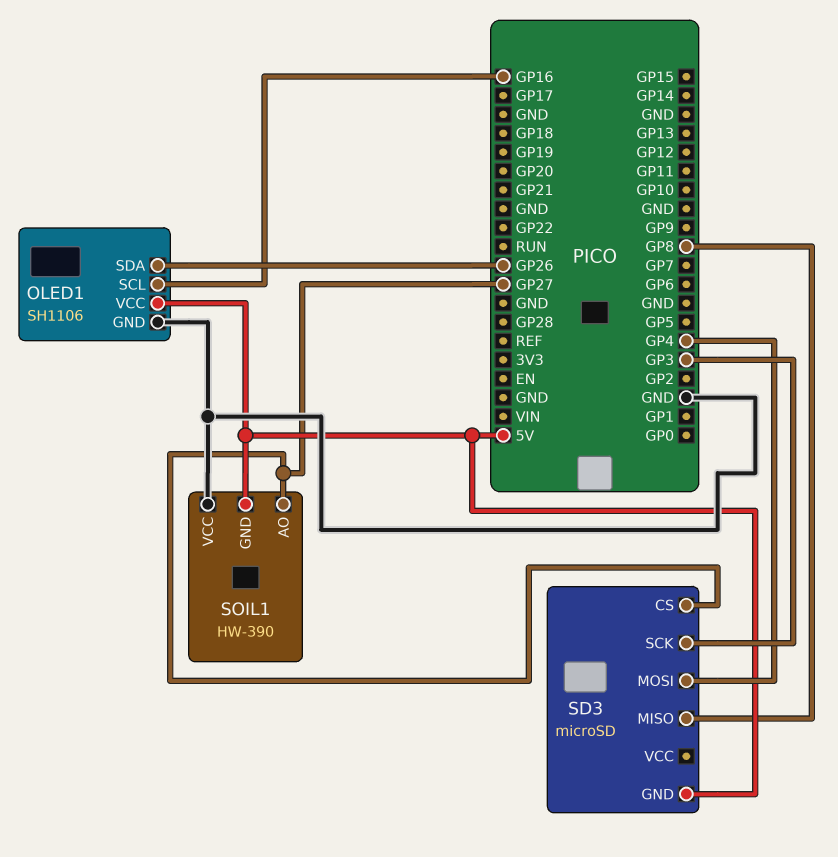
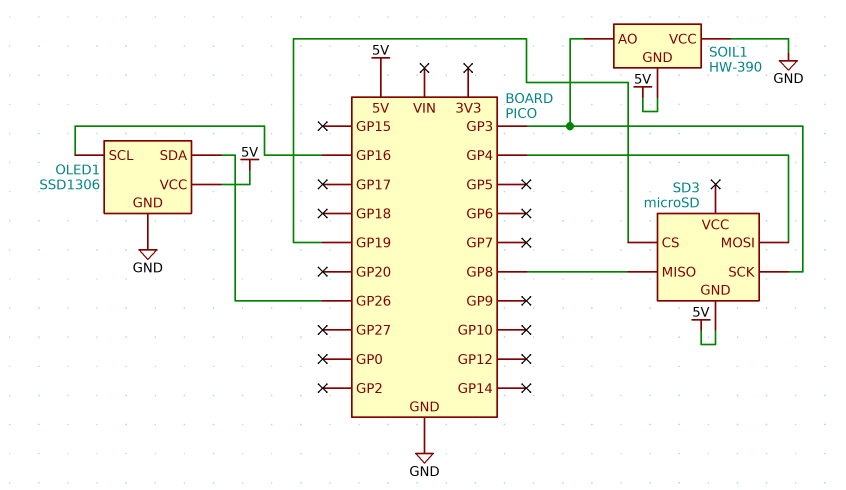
OLED1: SH1106 -> SSD1306
SD3 pin CS: GP27 -> GP19
SOIL1 pin AO: GP27 -> GP3

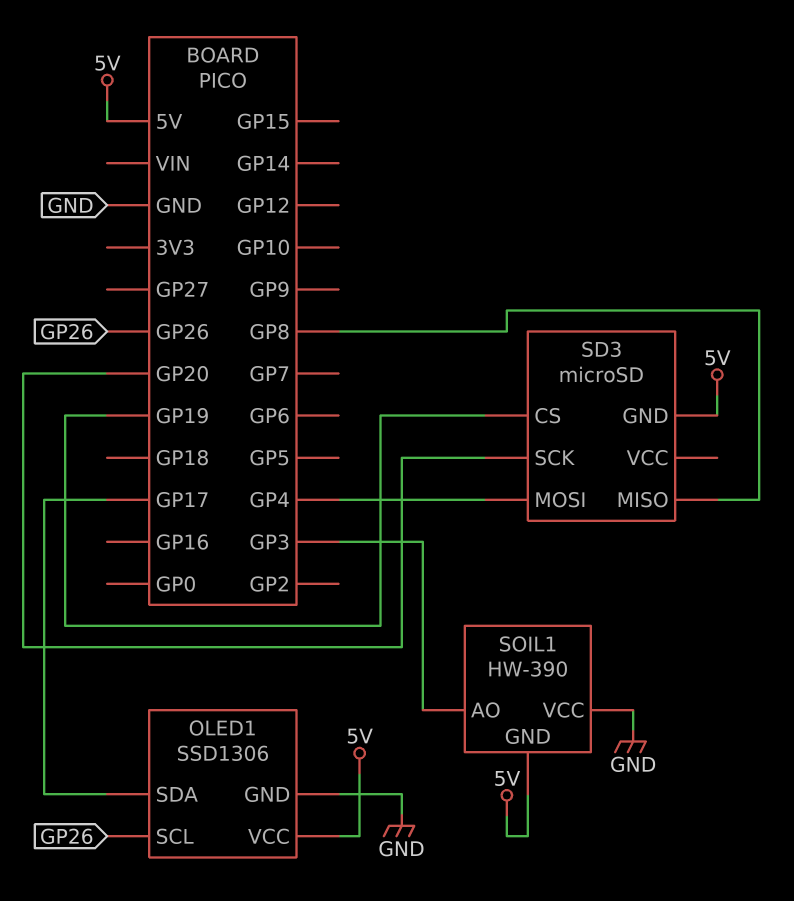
OLED1 pin SCL: GP16 -> GP26
OLED1 pin SDA: GP26 -> GP17
SD3 pin SCK: GP3 -> GP20

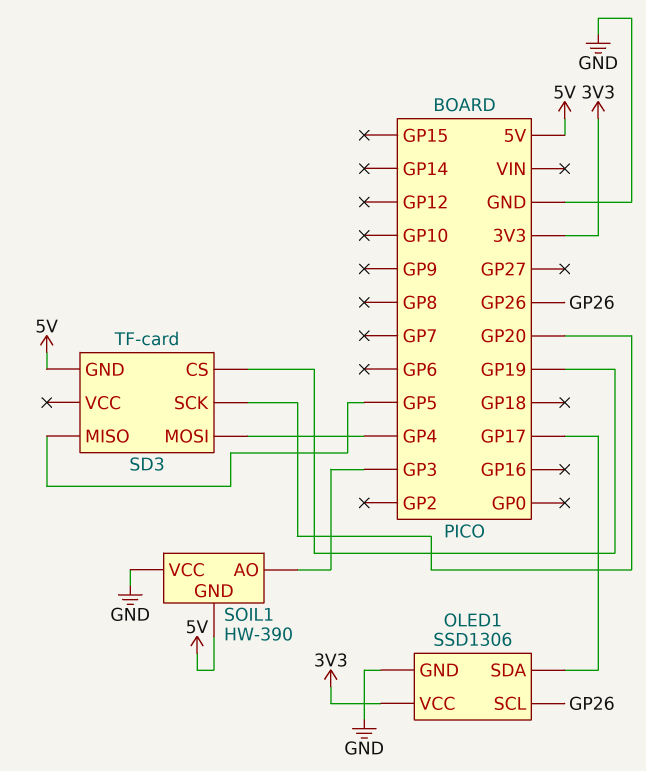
OLED1 pin VCC: 5V -> 3V3
SD3: microSD -> TF-card
SD3 pin MISO: GP8 -> GP5

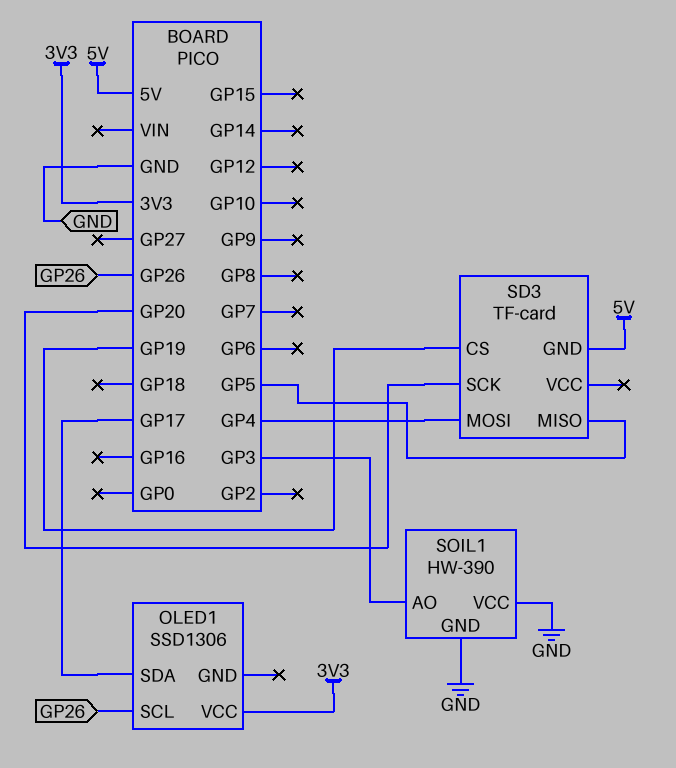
OLED1 pin GND: GND -> none
SOIL1 pin GND: 5V -> GND

